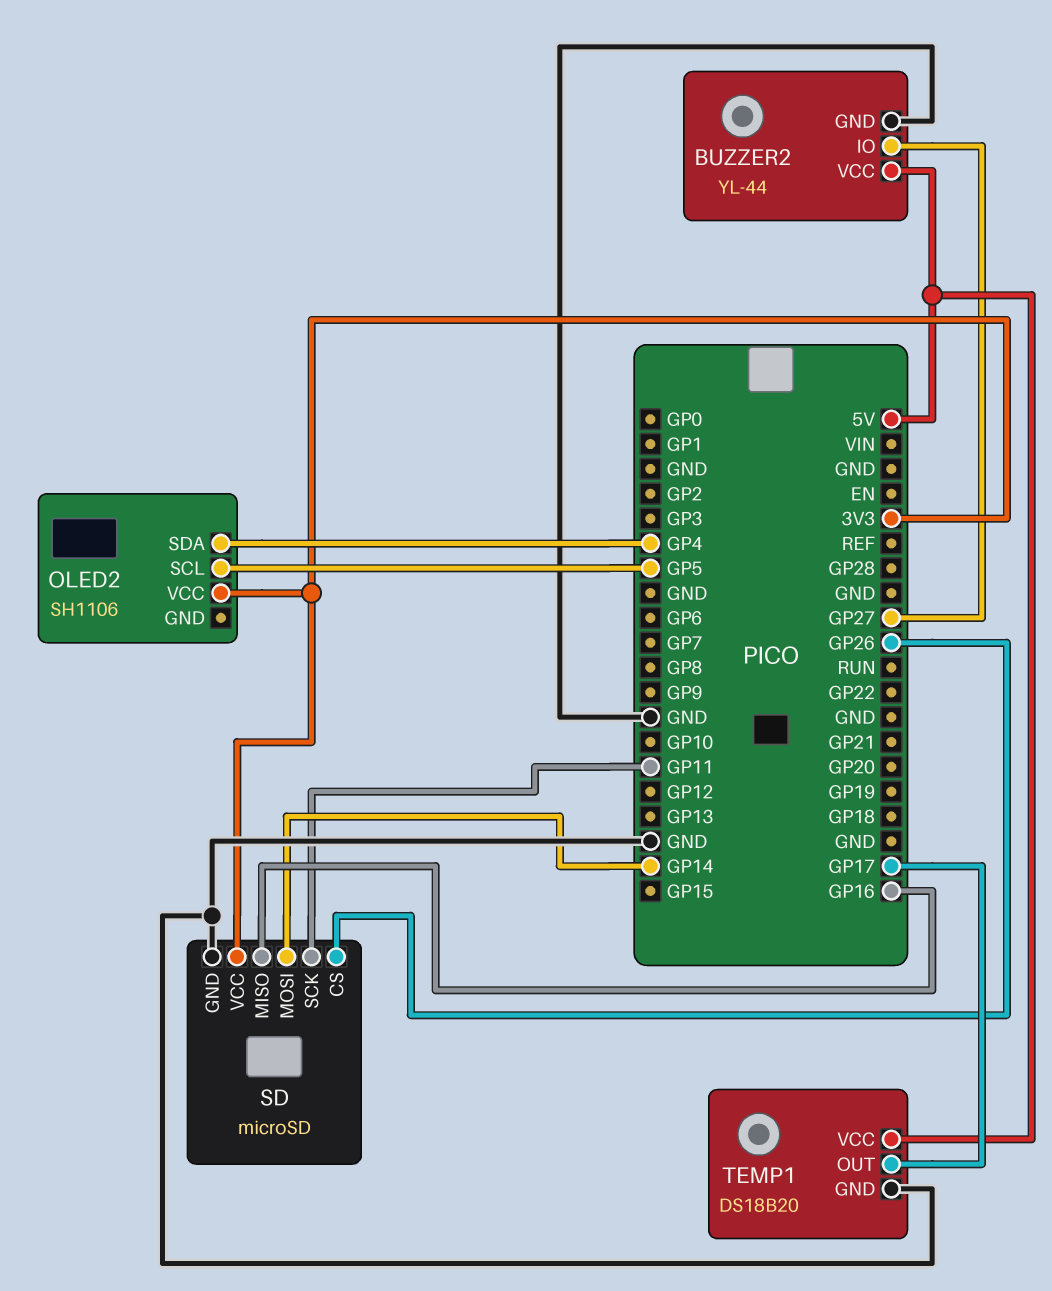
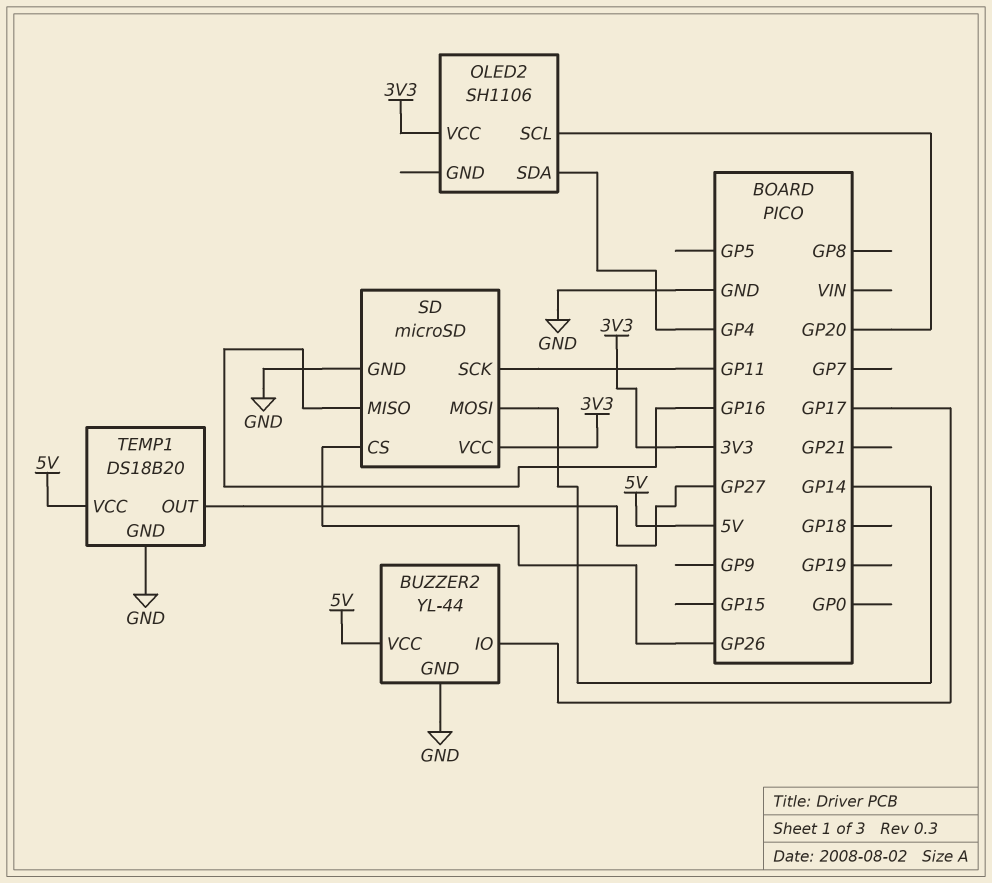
BUZZER2 pin IO: GP27 -> GP17
OLED2 pin SCL: GP5 -> GP20
TEMP1 pin OUT: GP17 -> GP27

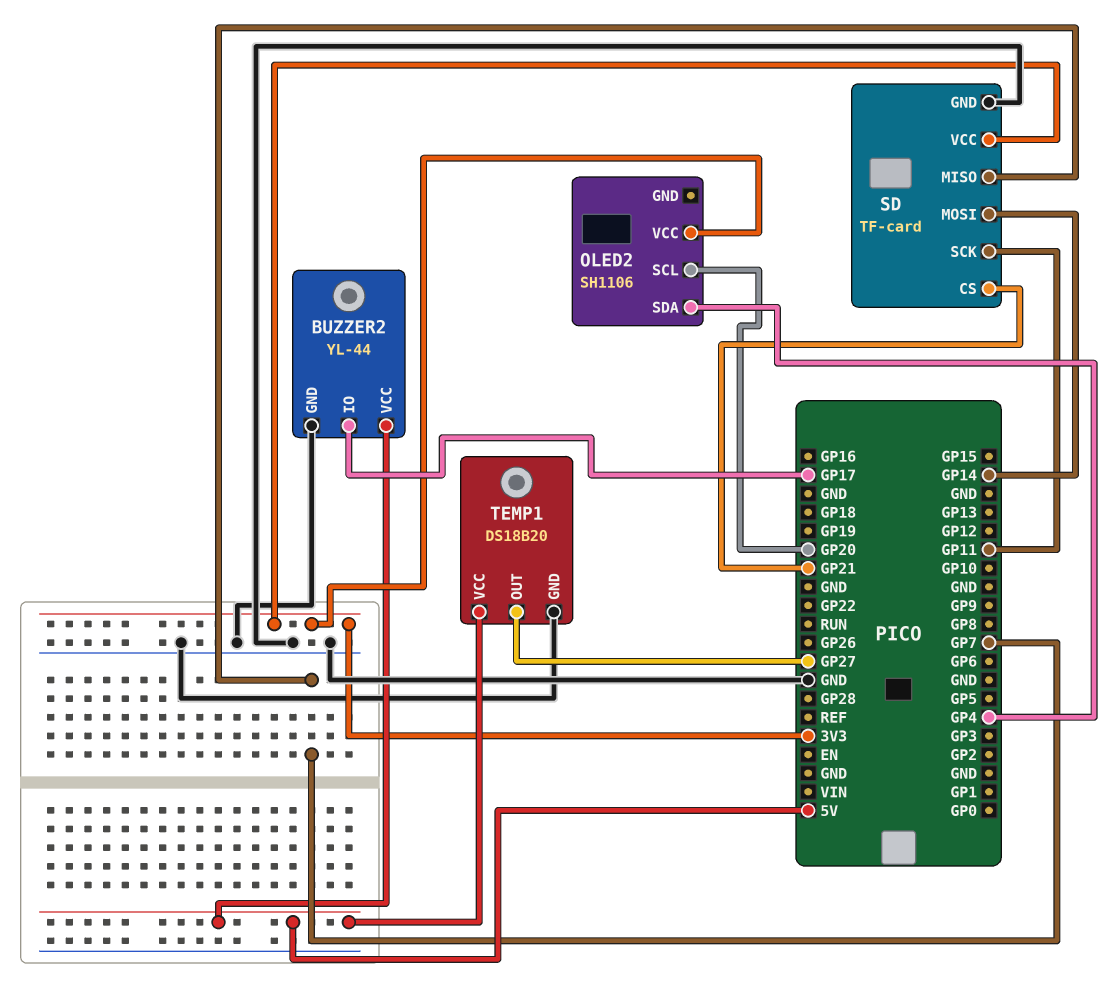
SD: microSD -> TF-card
SD pin CS: GP26 -> GP21
SD pin MISO: GP16 -> GP7

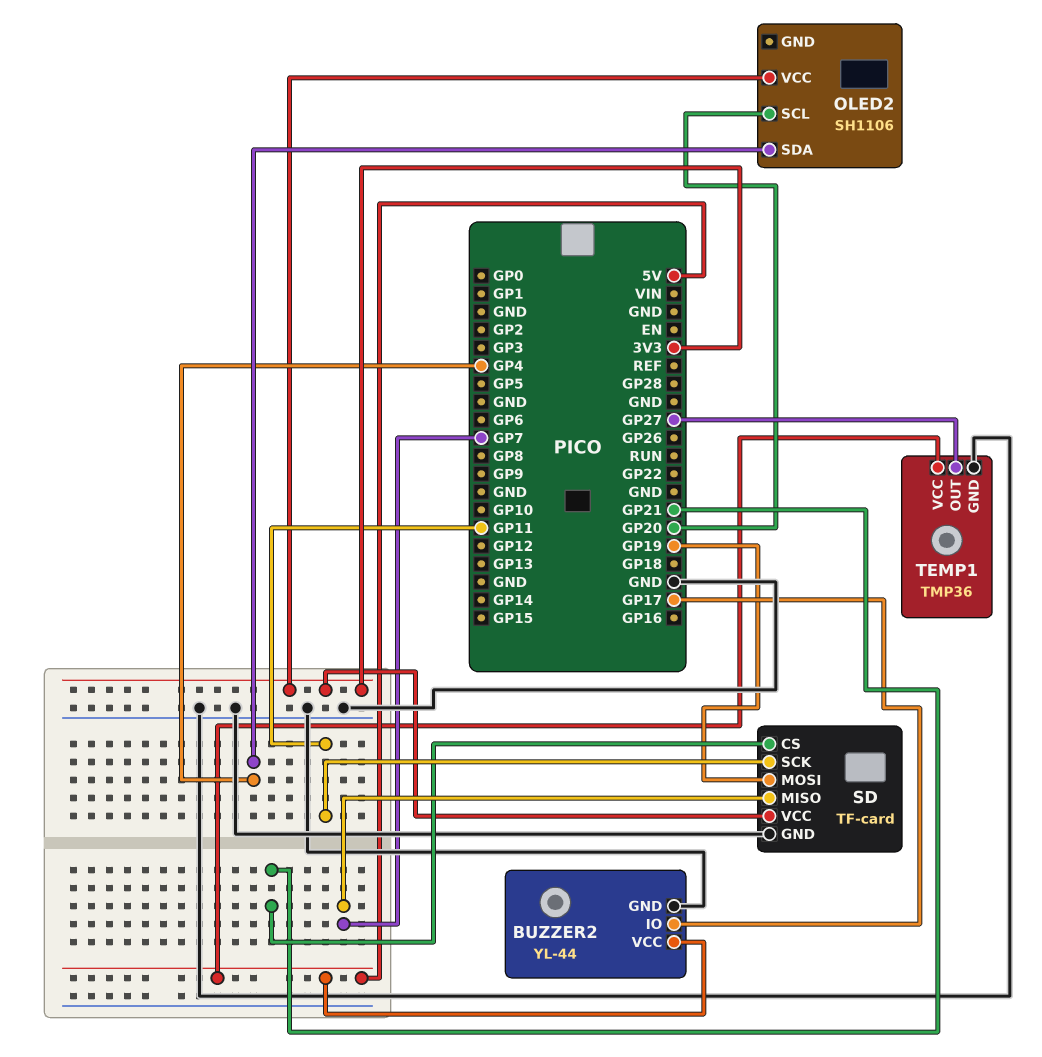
SD pin MOSI: GP14 -> GP19
TEMP1: DS18B20 -> TMP36

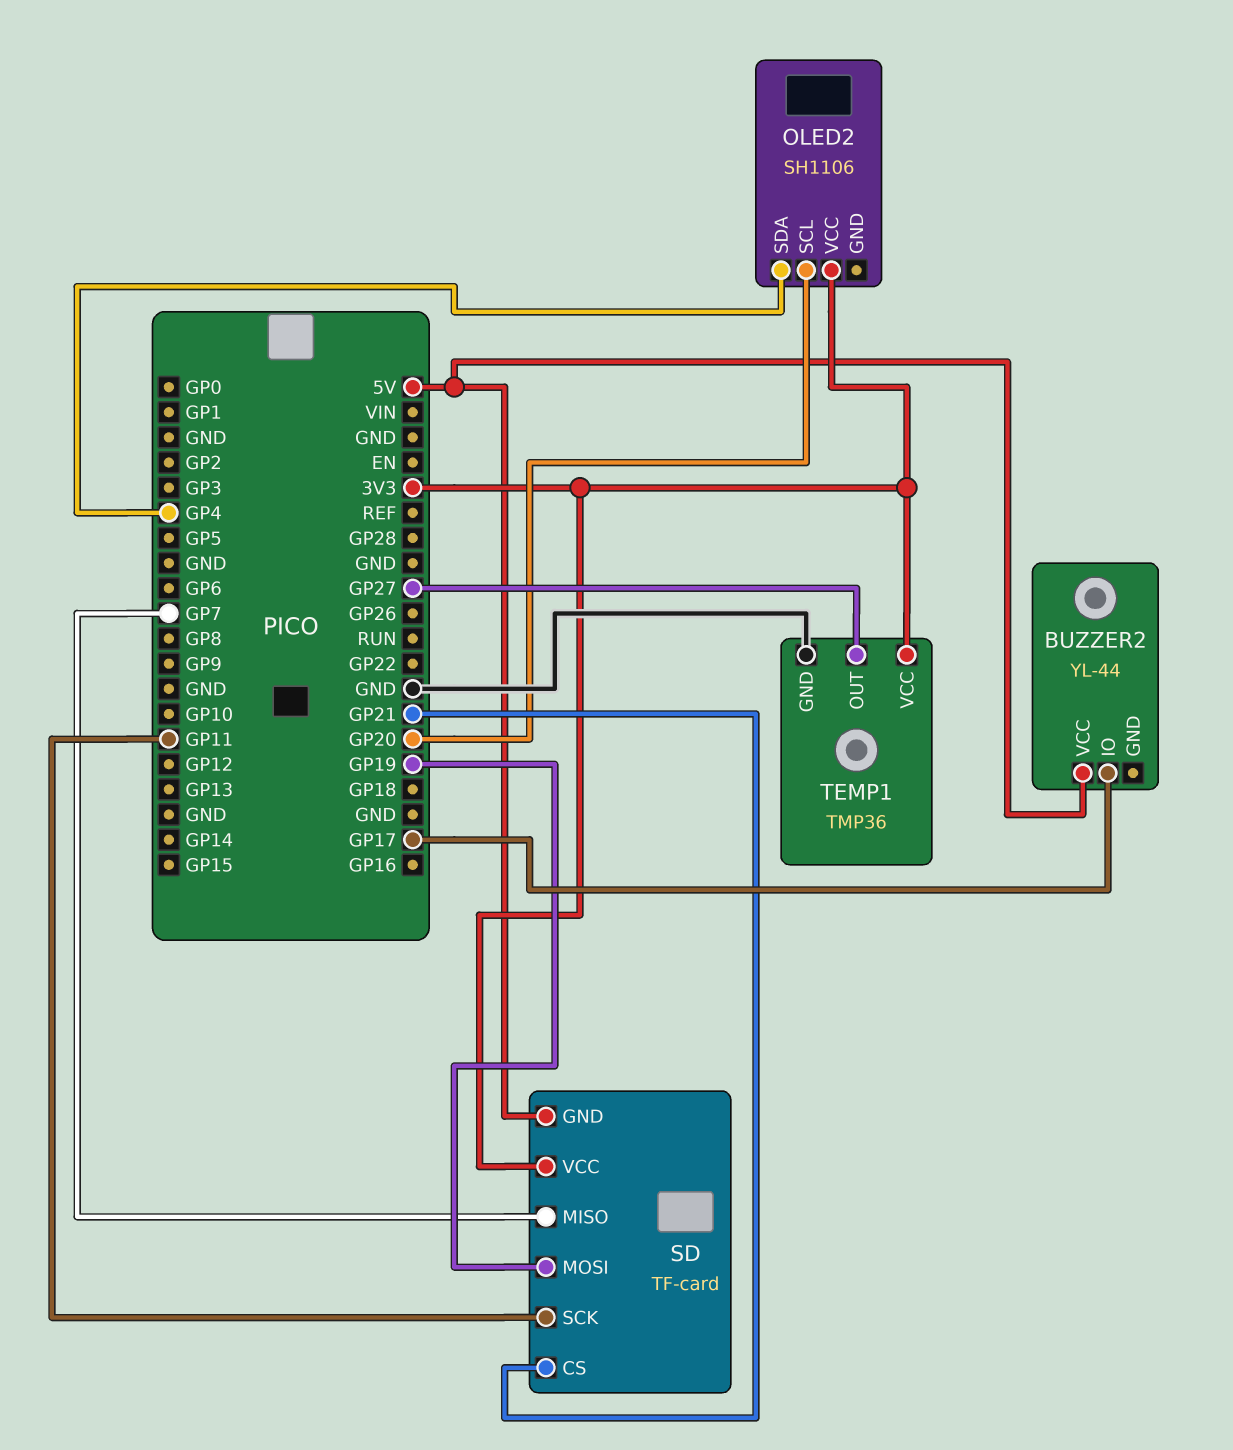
BUZZER2 pin GND: GND -> none
SD pin GND: GND -> 5V
TEMP1 pin VCC: 5V -> 3V3

